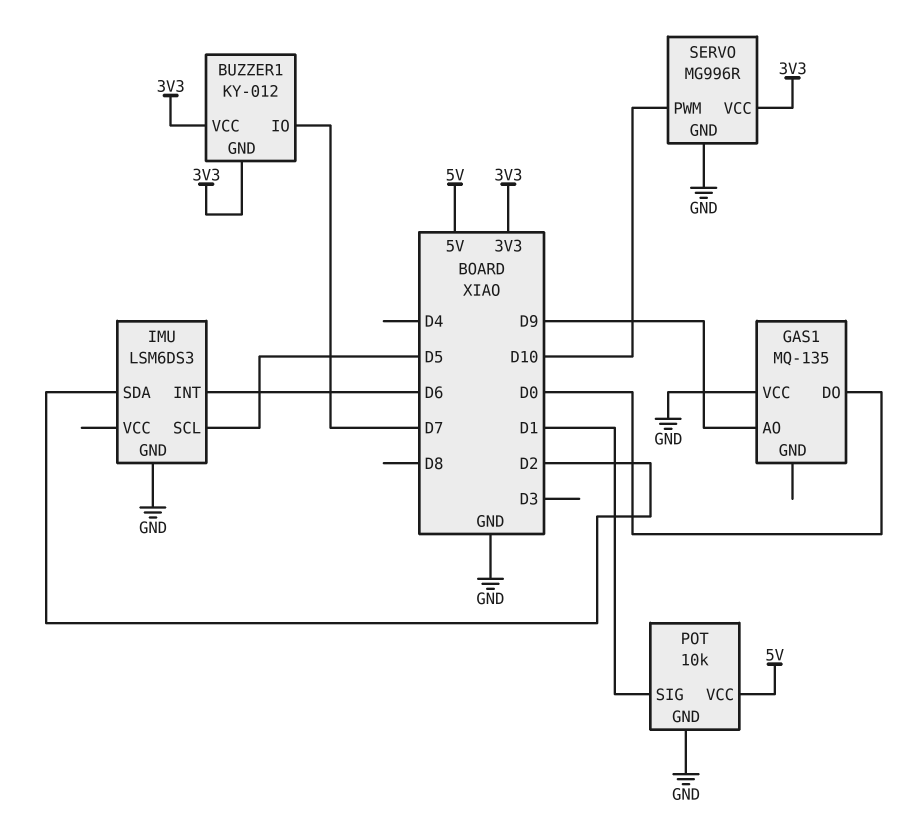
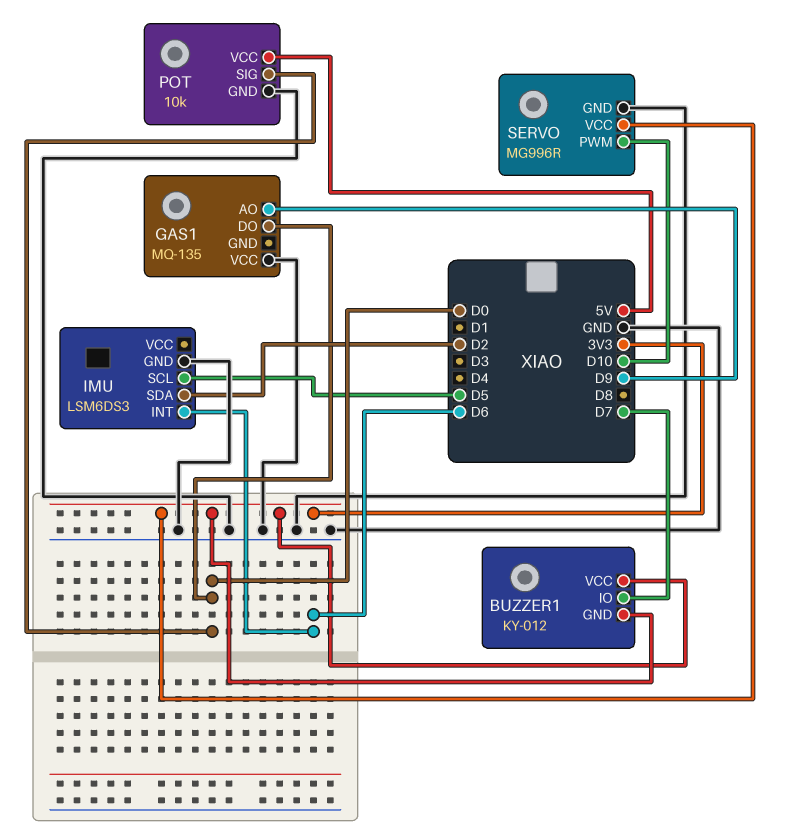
POT pin SIG: D1 -> D0

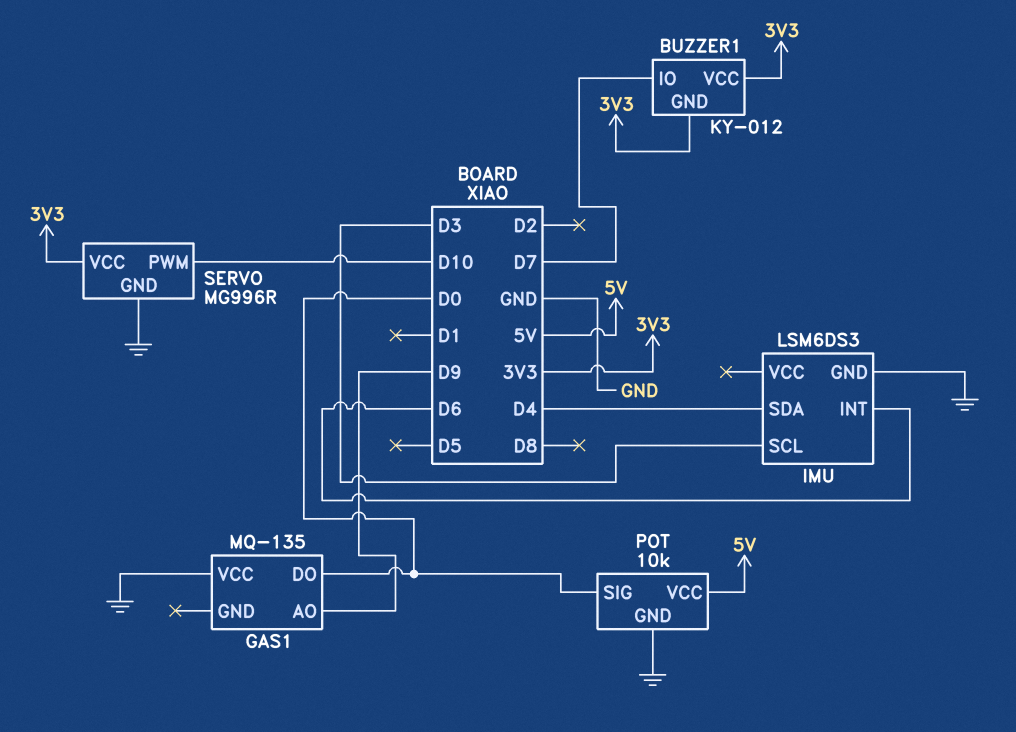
IMU pin SCL: D5 -> D3
IMU pin SDA: D2 -> D4

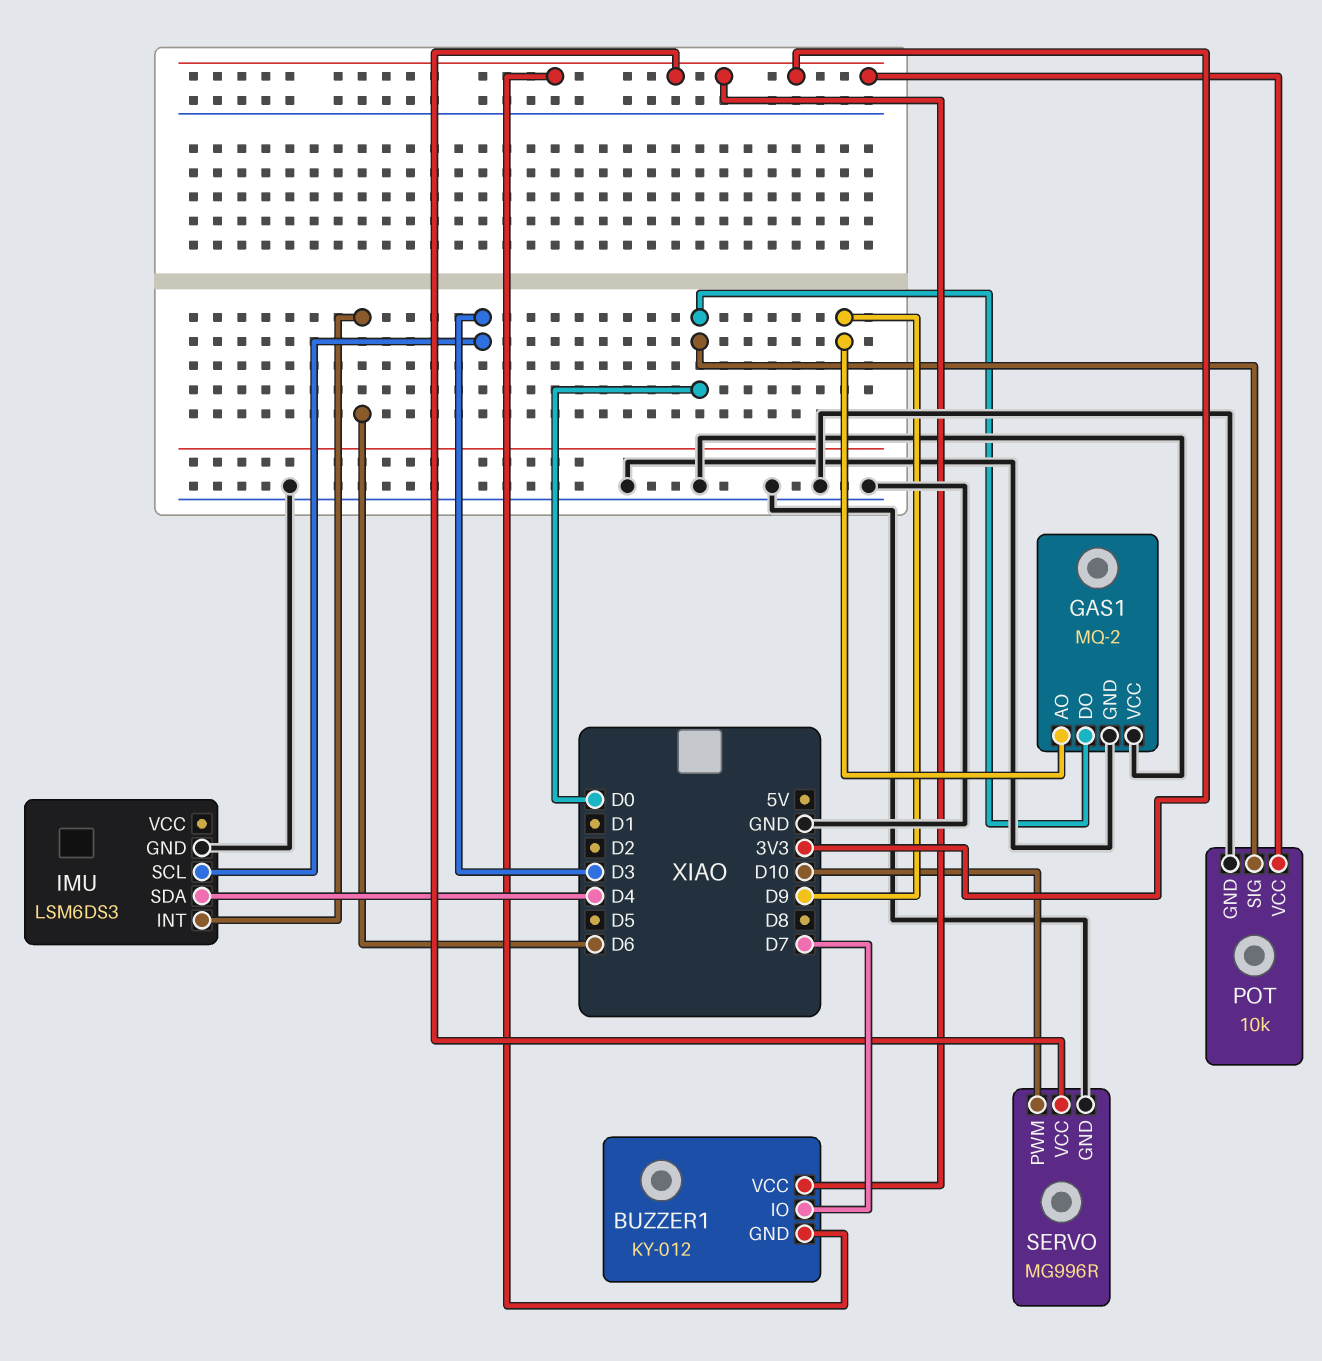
GAS1: MQ-135 -> MQ-2
GAS1 pin GND: none -> GND
POT pin VCC: 5V -> 3V3

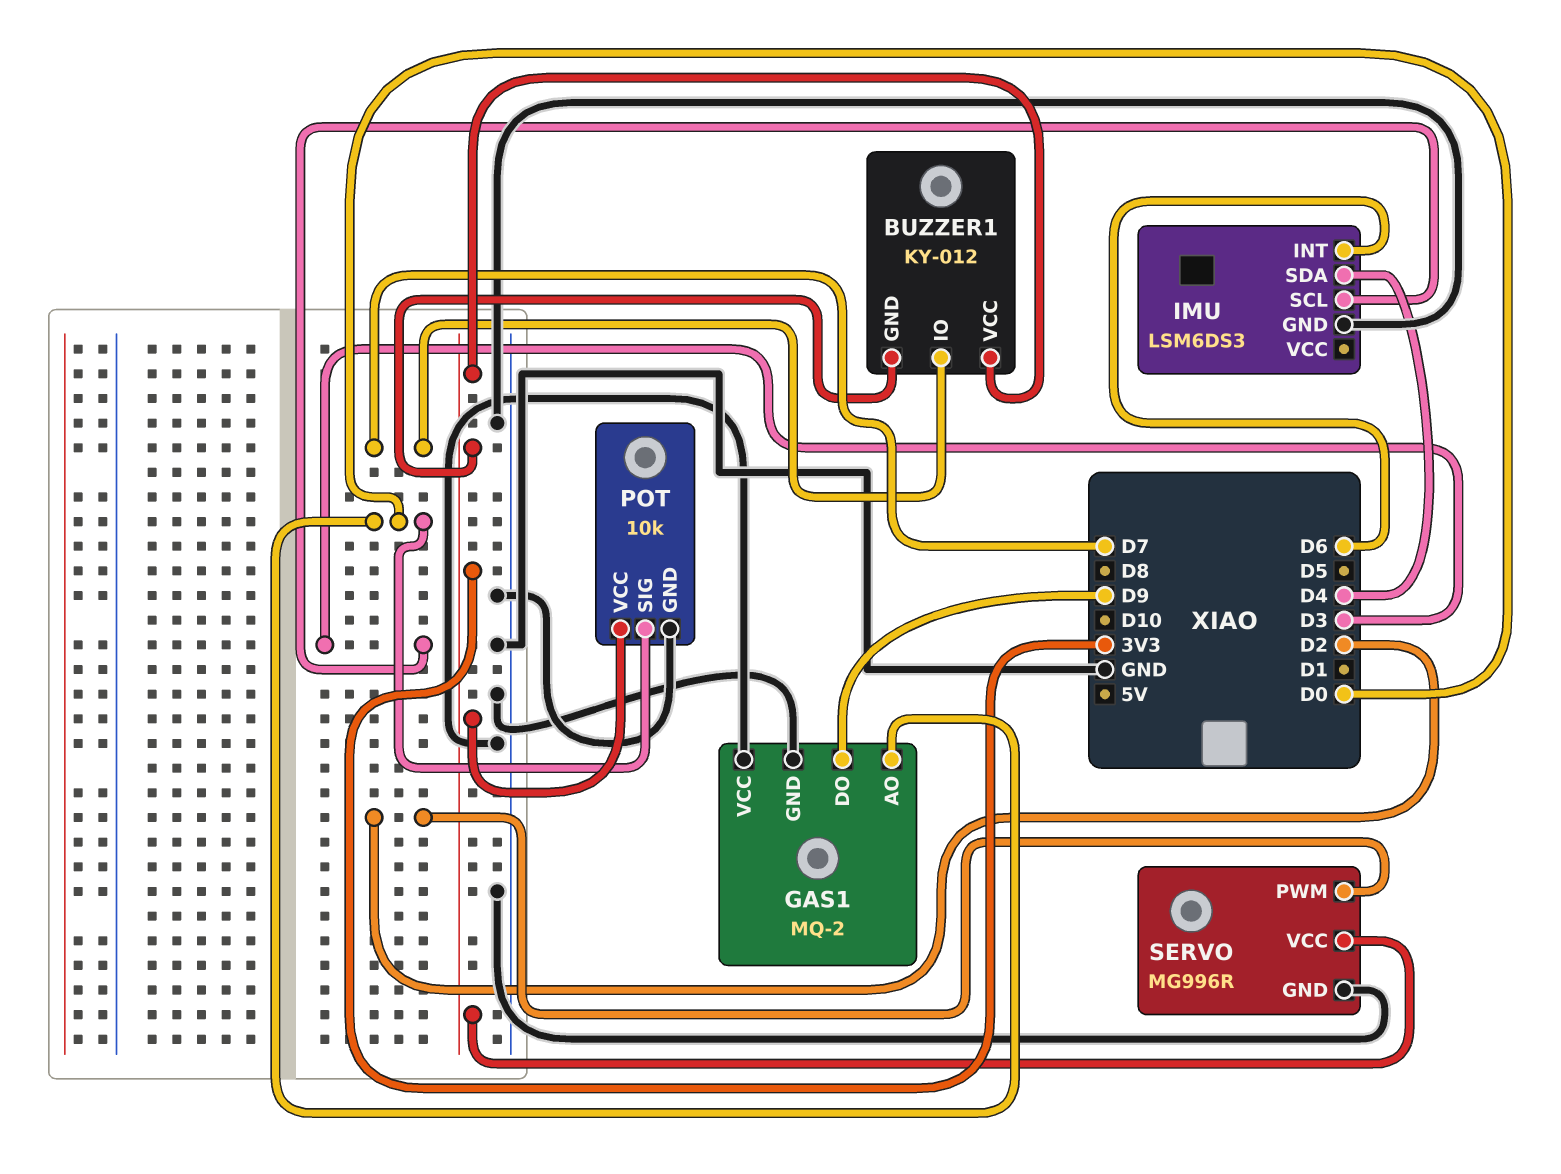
GAS1 pin AO: D9 -> D0
GAS1 pin DO: D0 -> D9
SERVO pin PWM: D10 -> D2

